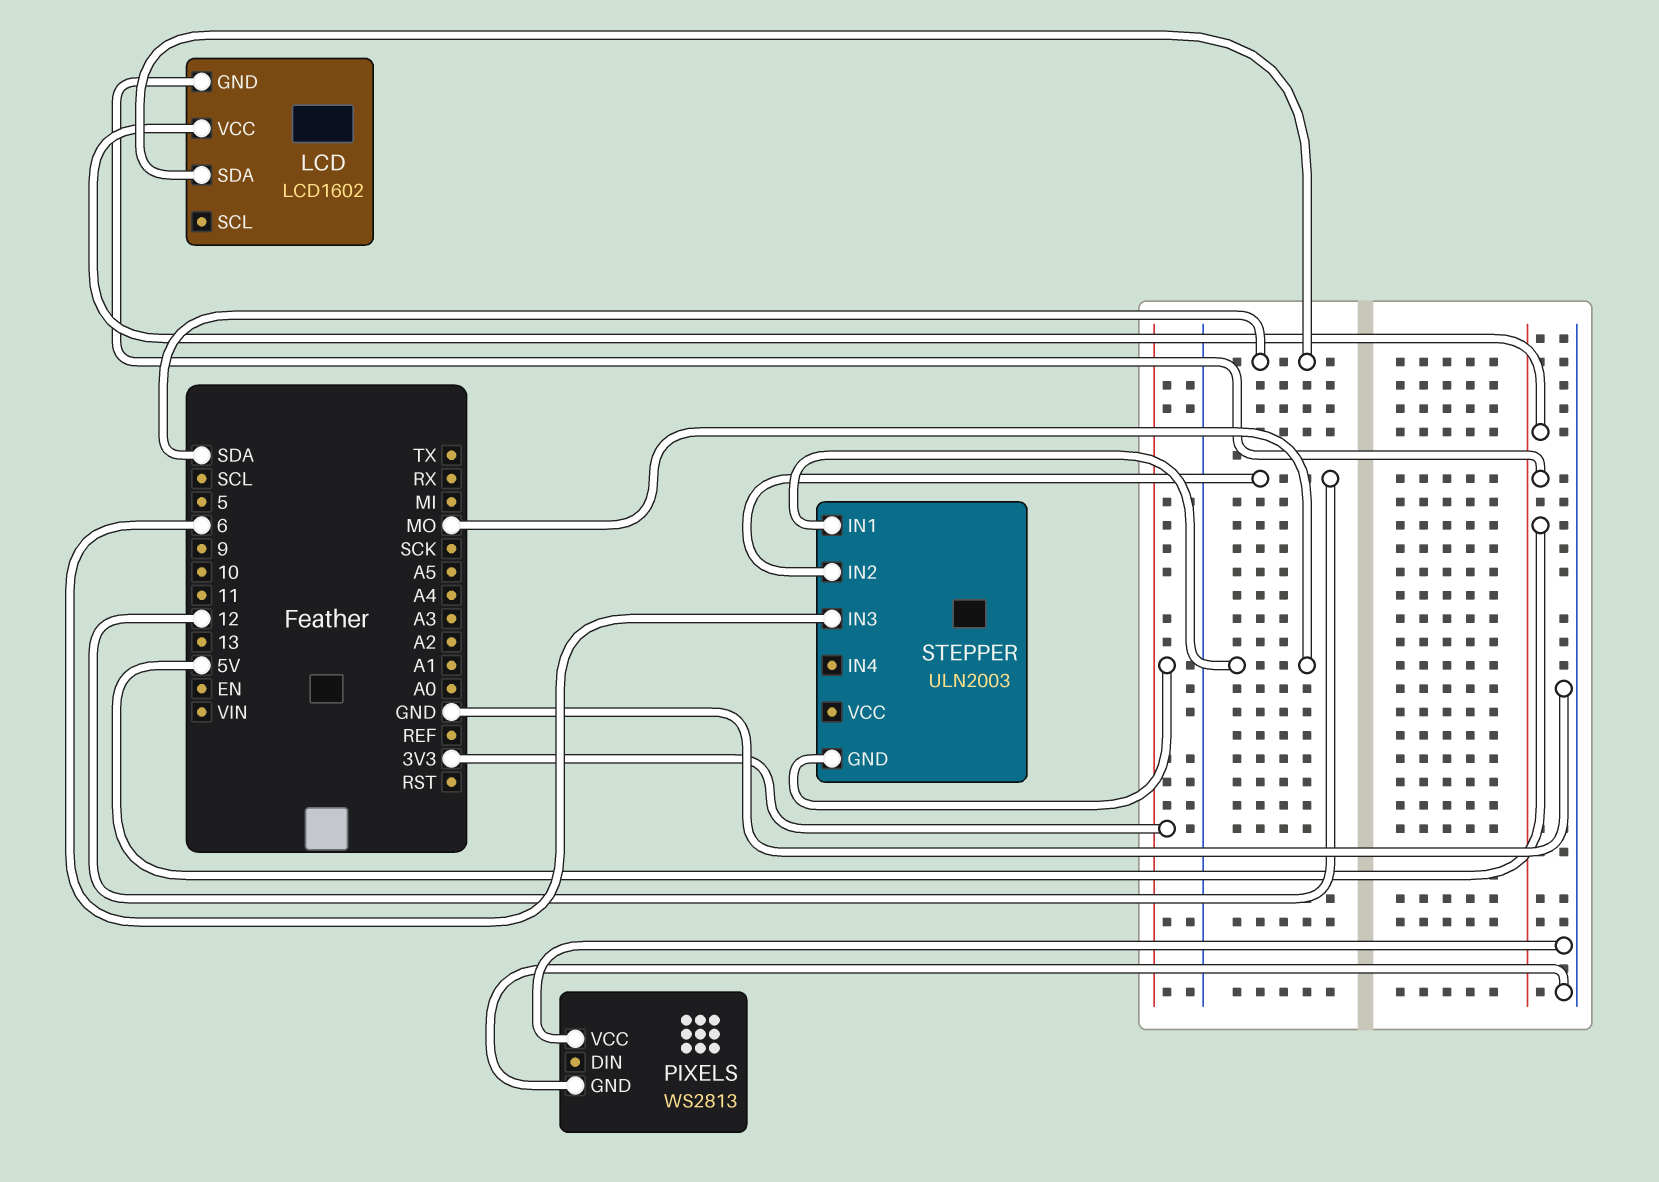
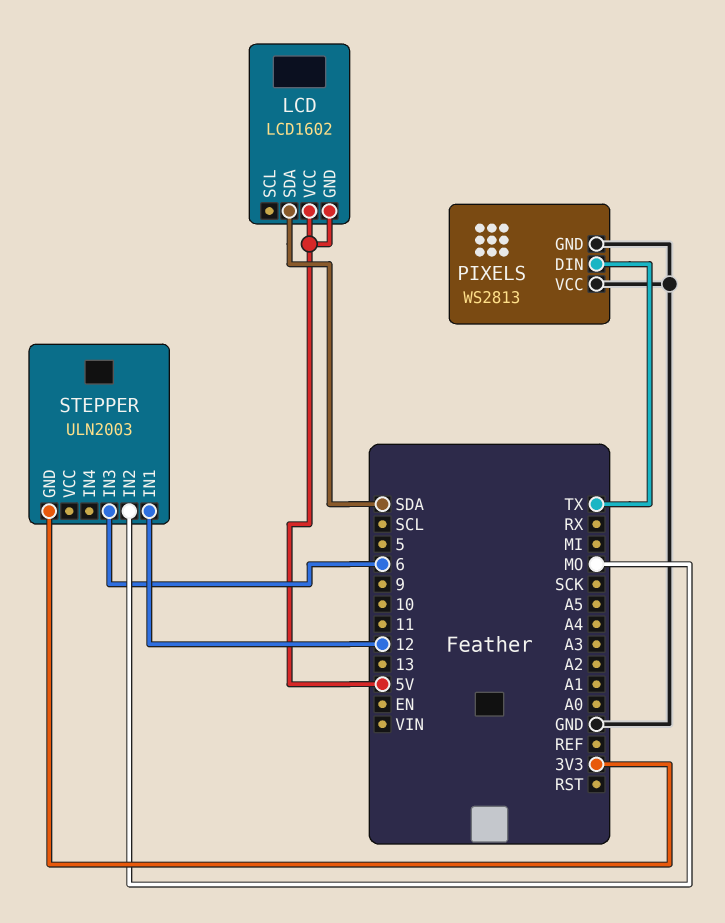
PIXELS pin DIN: none -> TX
STEPPER pin IN1: MO -> 12
STEPPER pin IN2: 12 -> MO

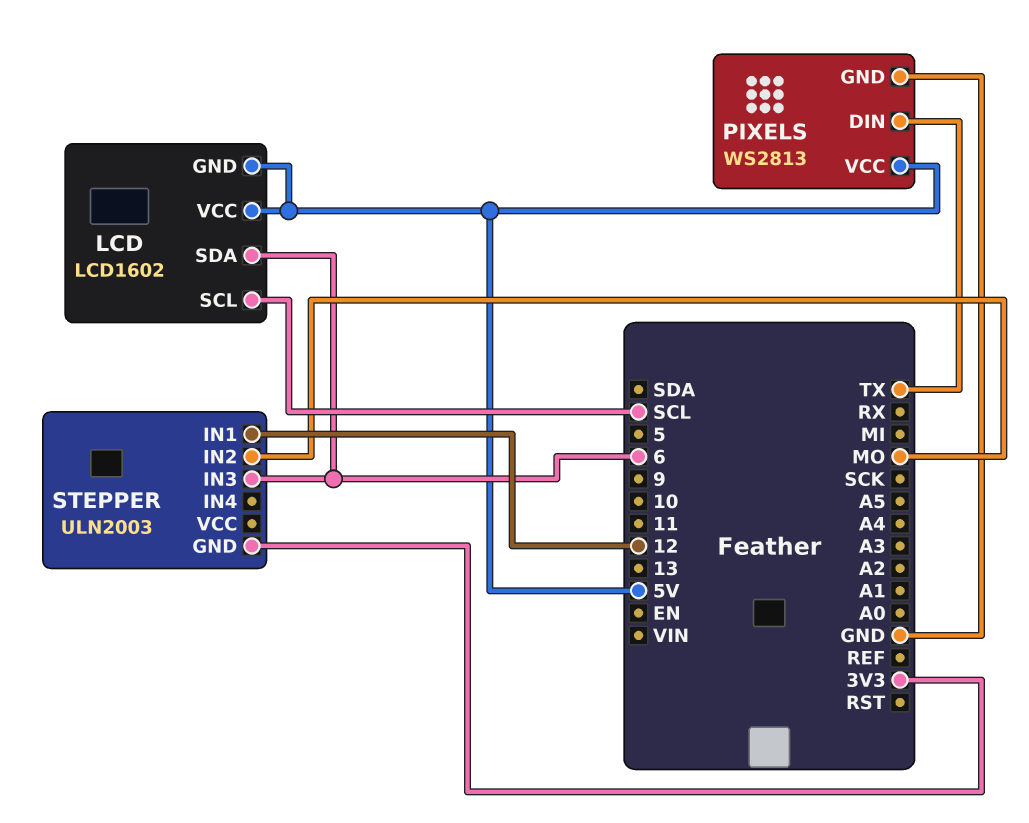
LCD pin SCL: none -> SCL
LCD pin SDA: SDA -> 6
PIXELS pin VCC: GND -> 5V

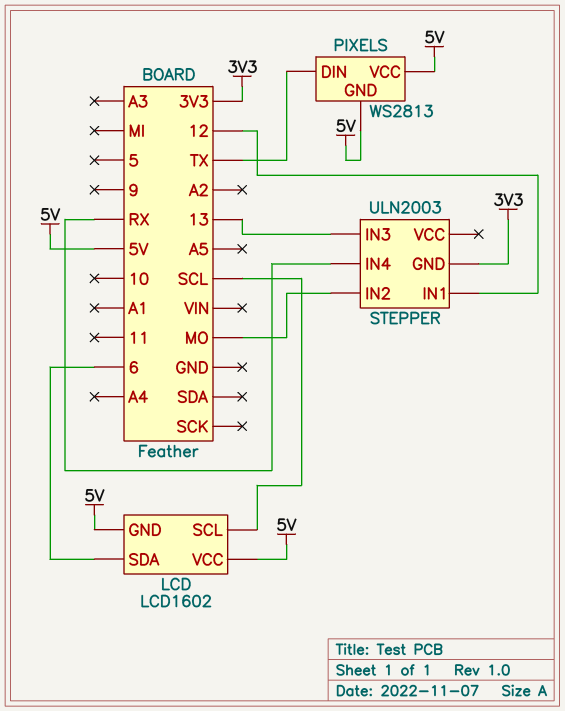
PIXELS pin GND: GND -> 5V
STEPPER pin IN3: 6 -> 13
STEPPER pin IN4: none -> RX

